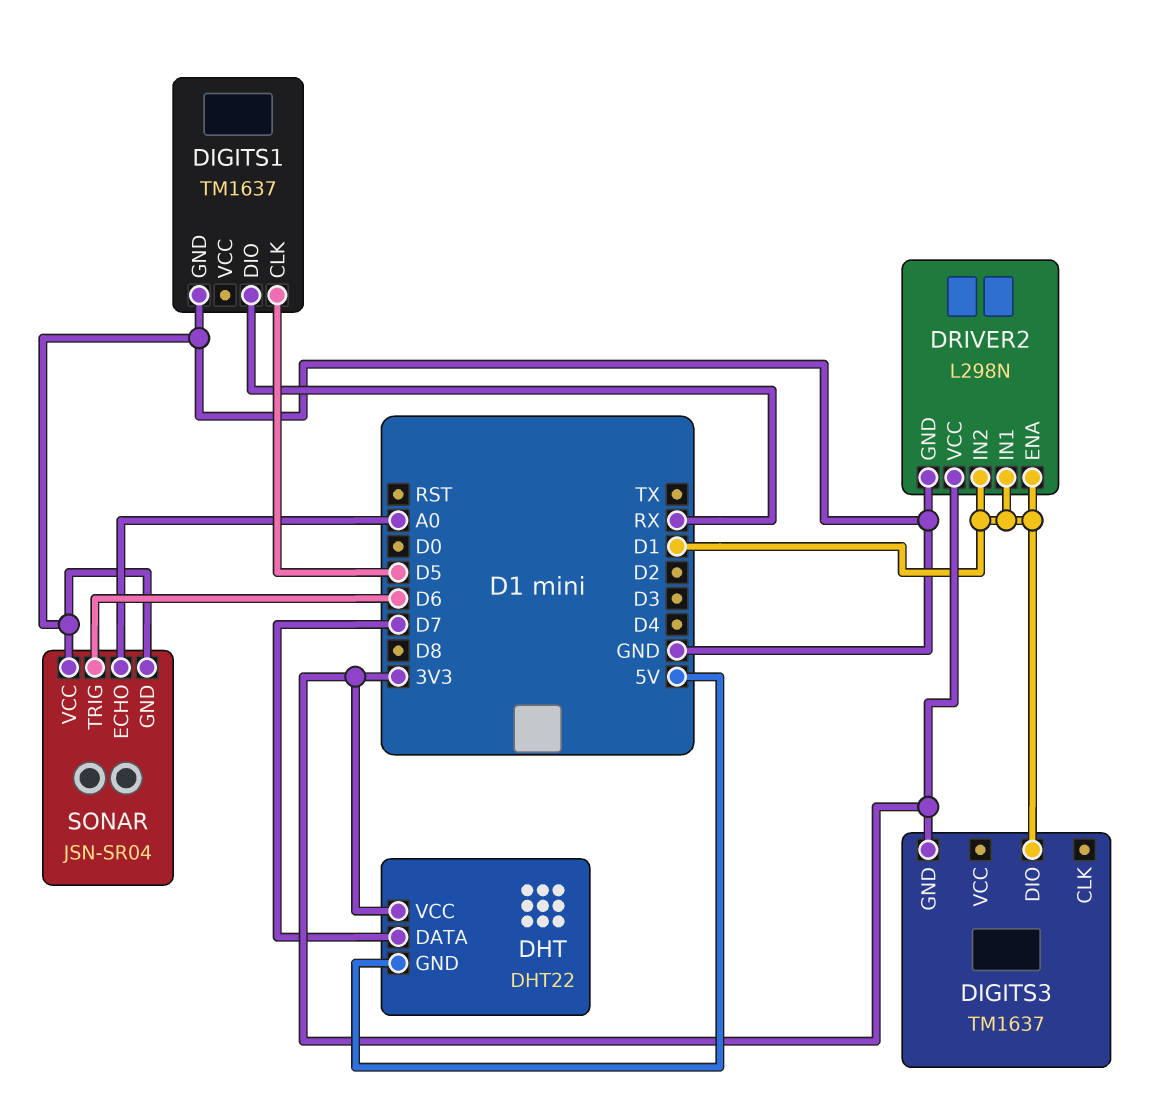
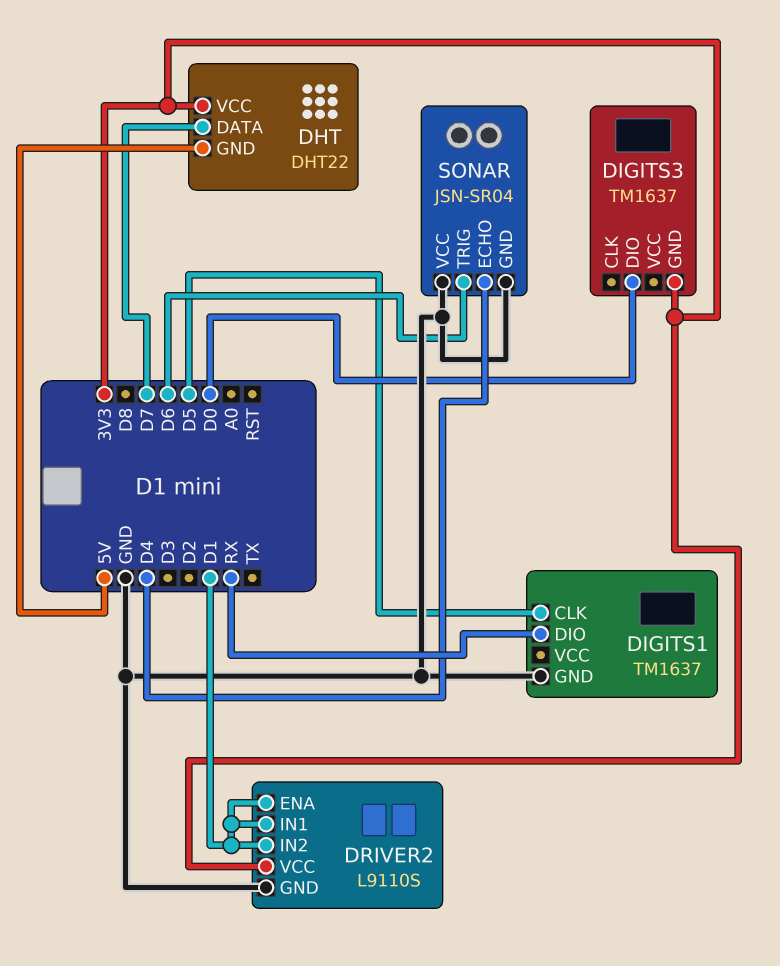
DIGITS3 pin DIO: D1 -> D0
DRIVER2: L298N -> L9110S
SONAR pin ECHO: A0 -> D4

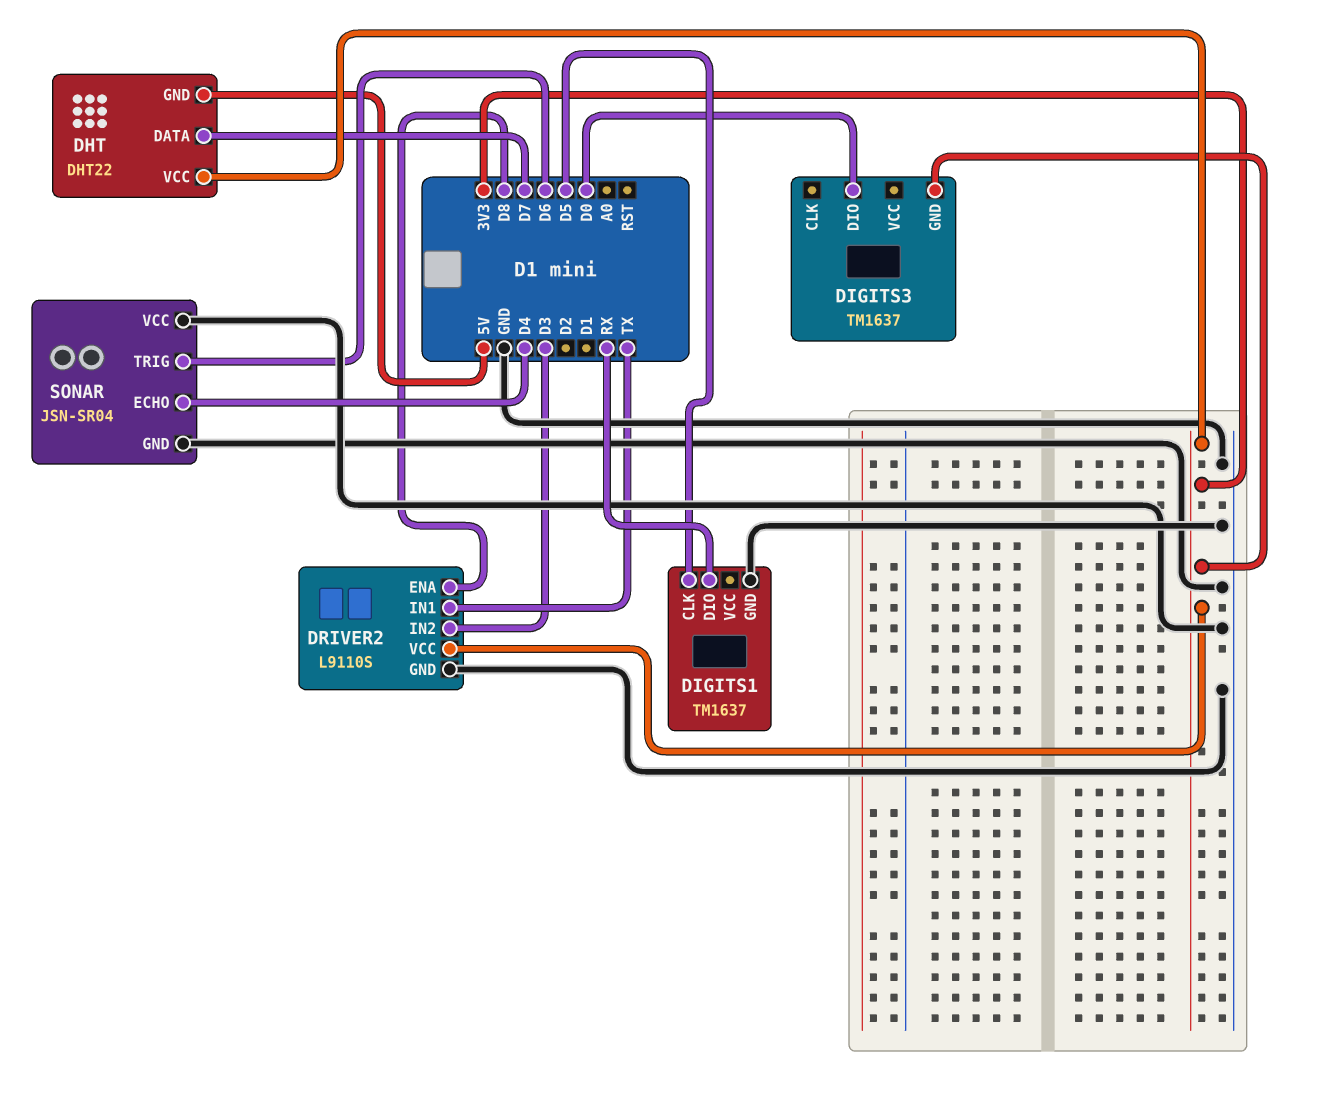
DRIVER2 pin ENA: D1 -> D8
DRIVER2 pin IN1: D1 -> TX
DRIVER2 pin IN2: D1 -> D3

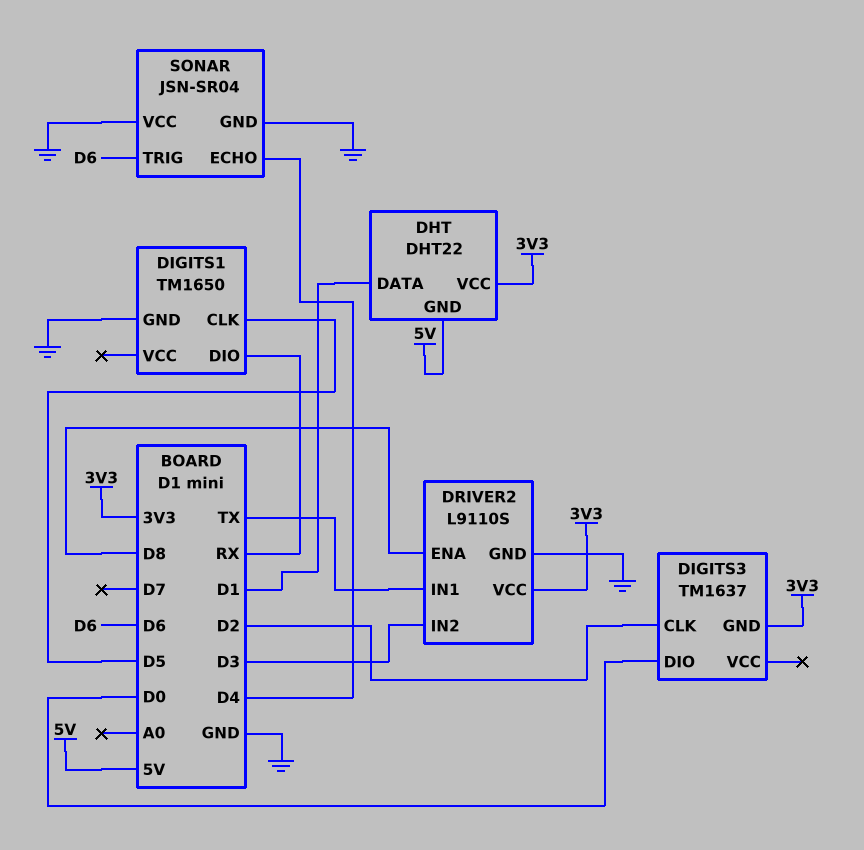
DHT pin DATA: D7 -> D1
DIGITS1: TM1637 -> TM1650
DIGITS3 pin CLK: none -> D2

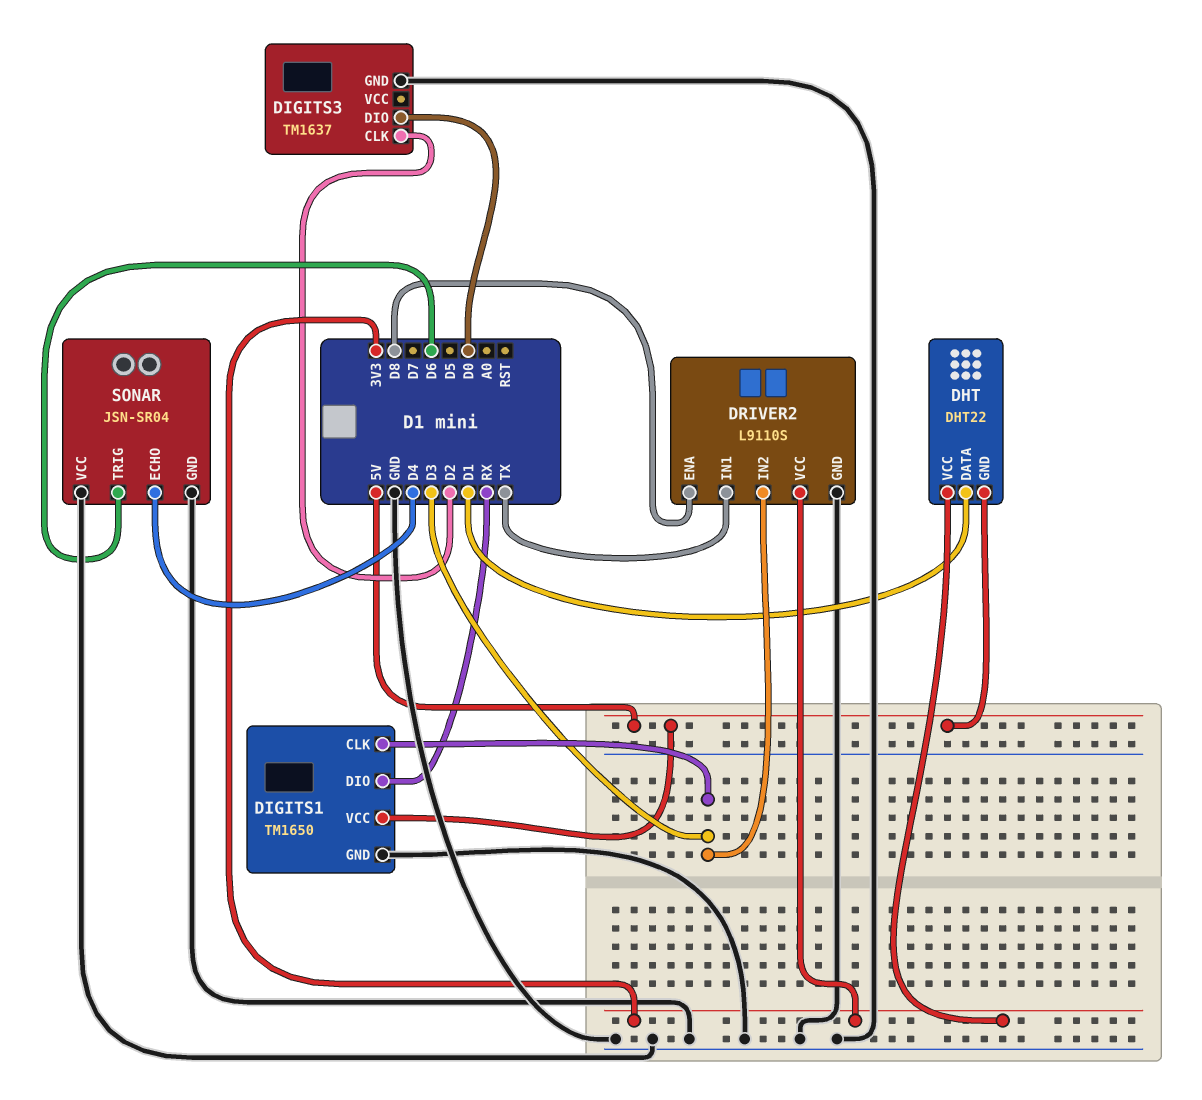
DIGITS1 pin CLK: D5 -> D3
DIGITS1 pin VCC: none -> 5V
DIGITS3 pin GND: 3V3 -> GND

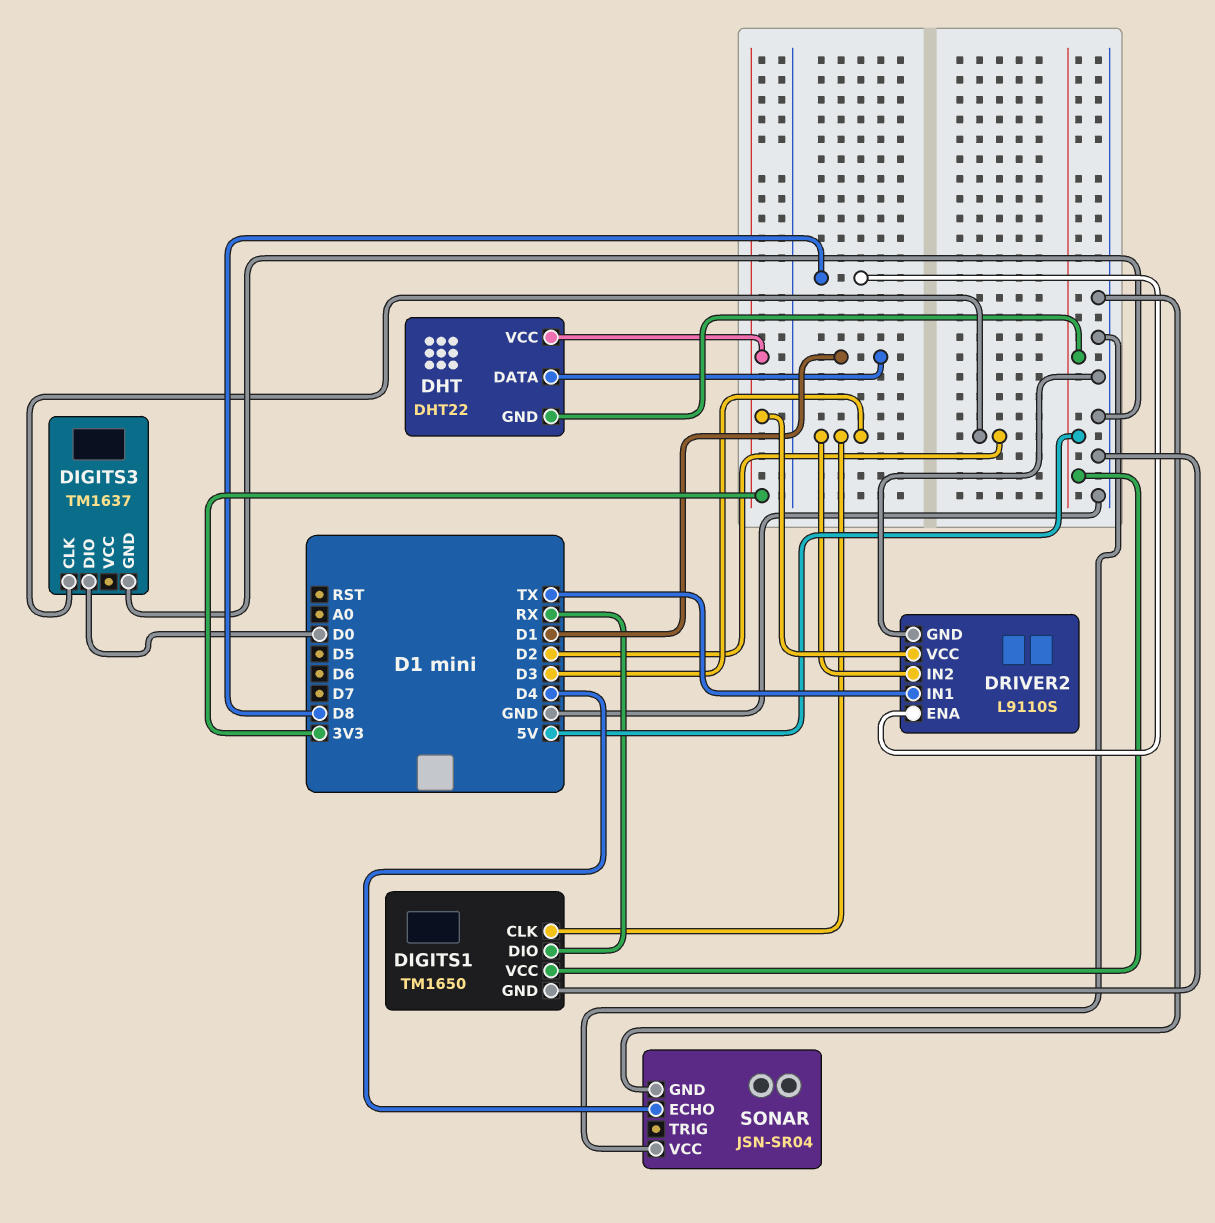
SONAR pin TRIG: D6 -> none

